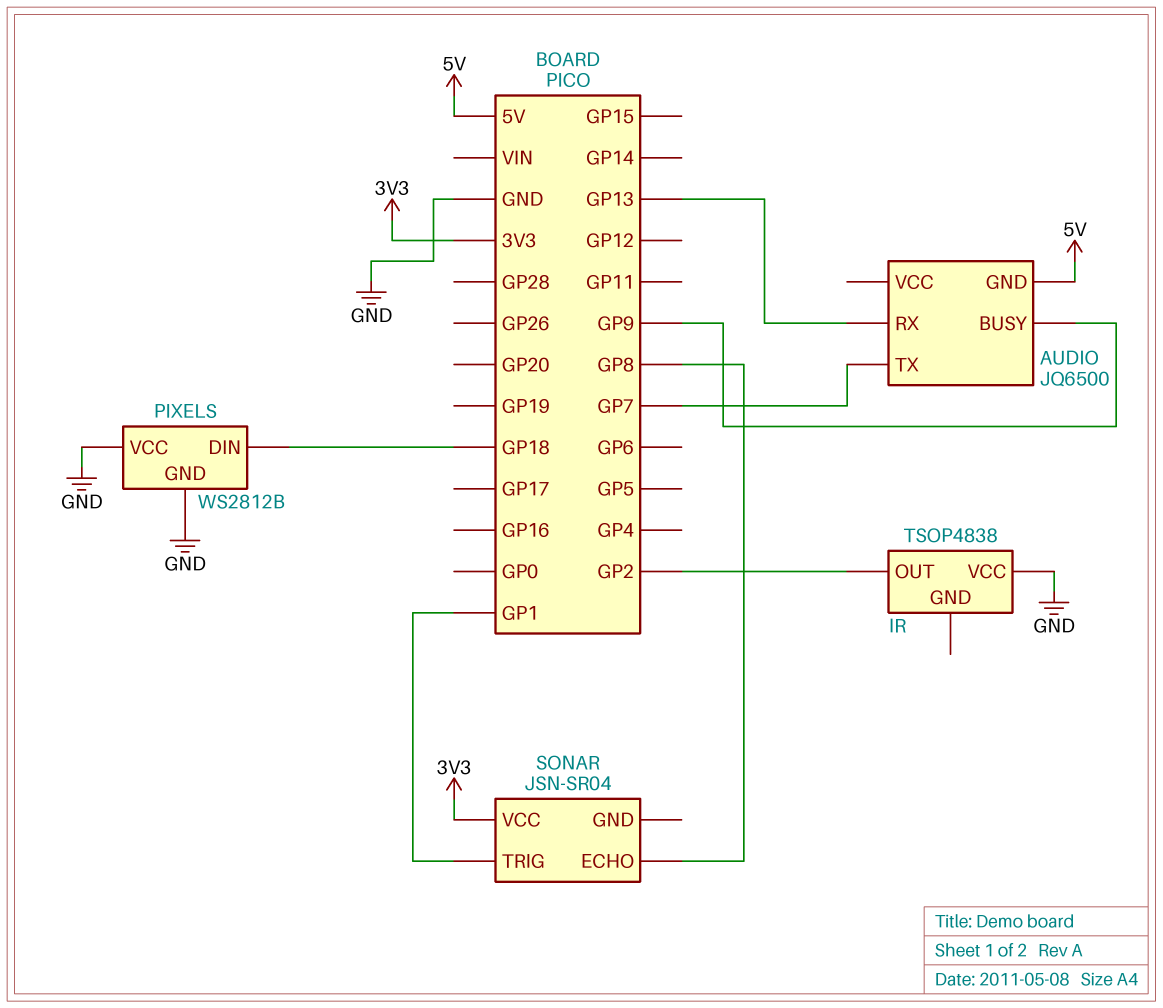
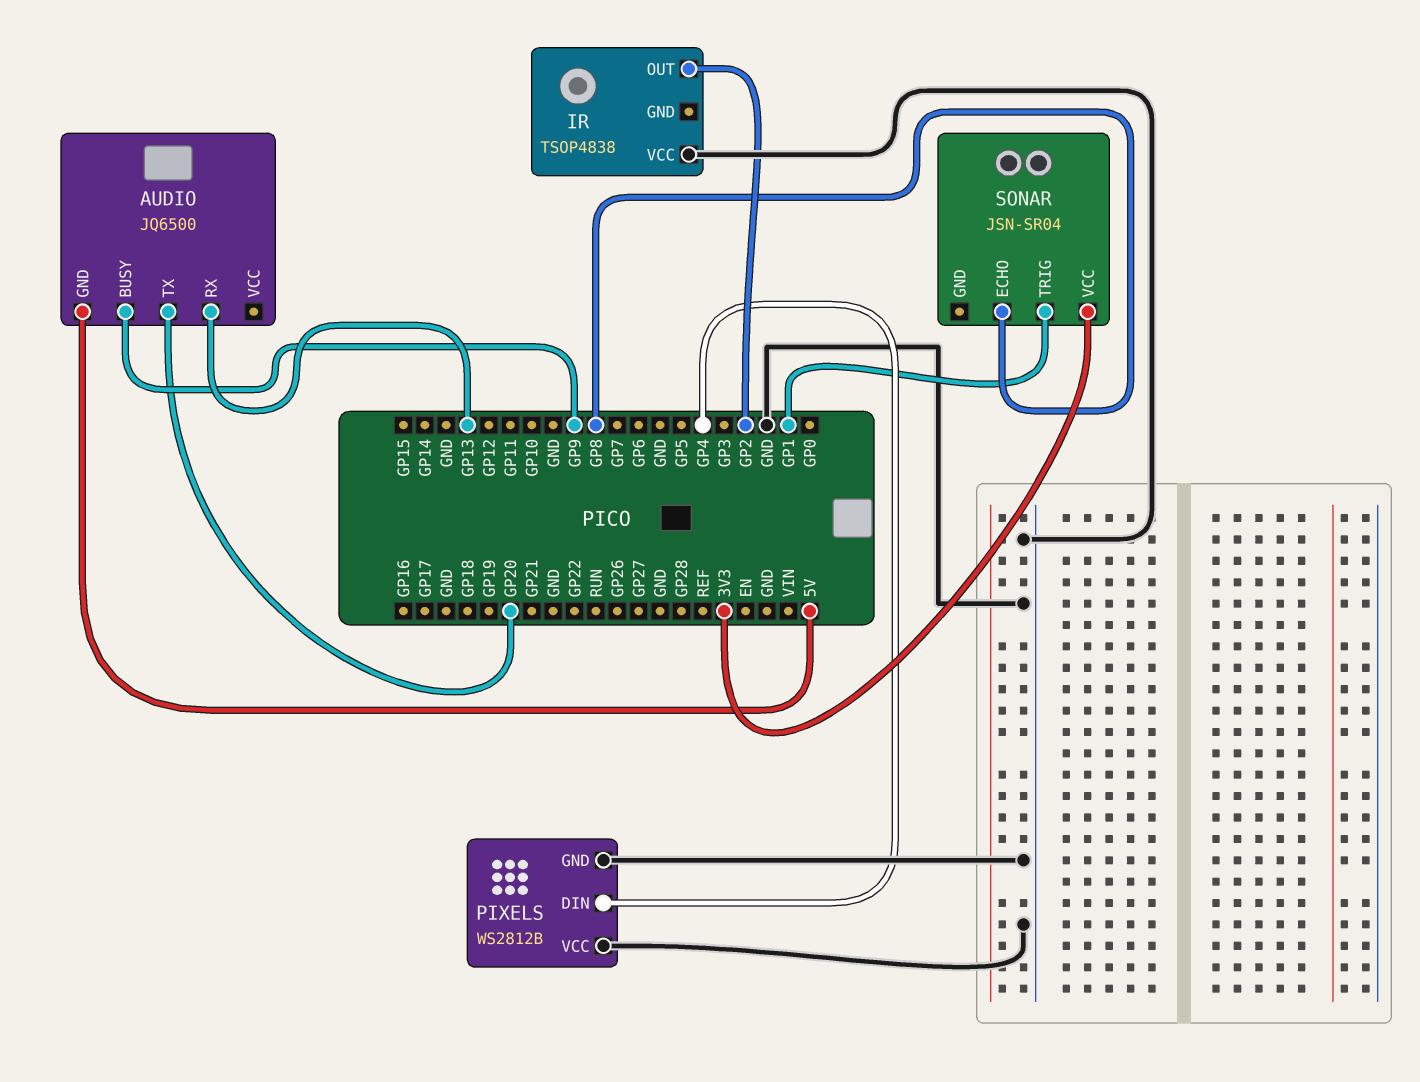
AUDIO pin TX: GP7 -> GP20
PIXELS pin DIN: GP18 -> GP4

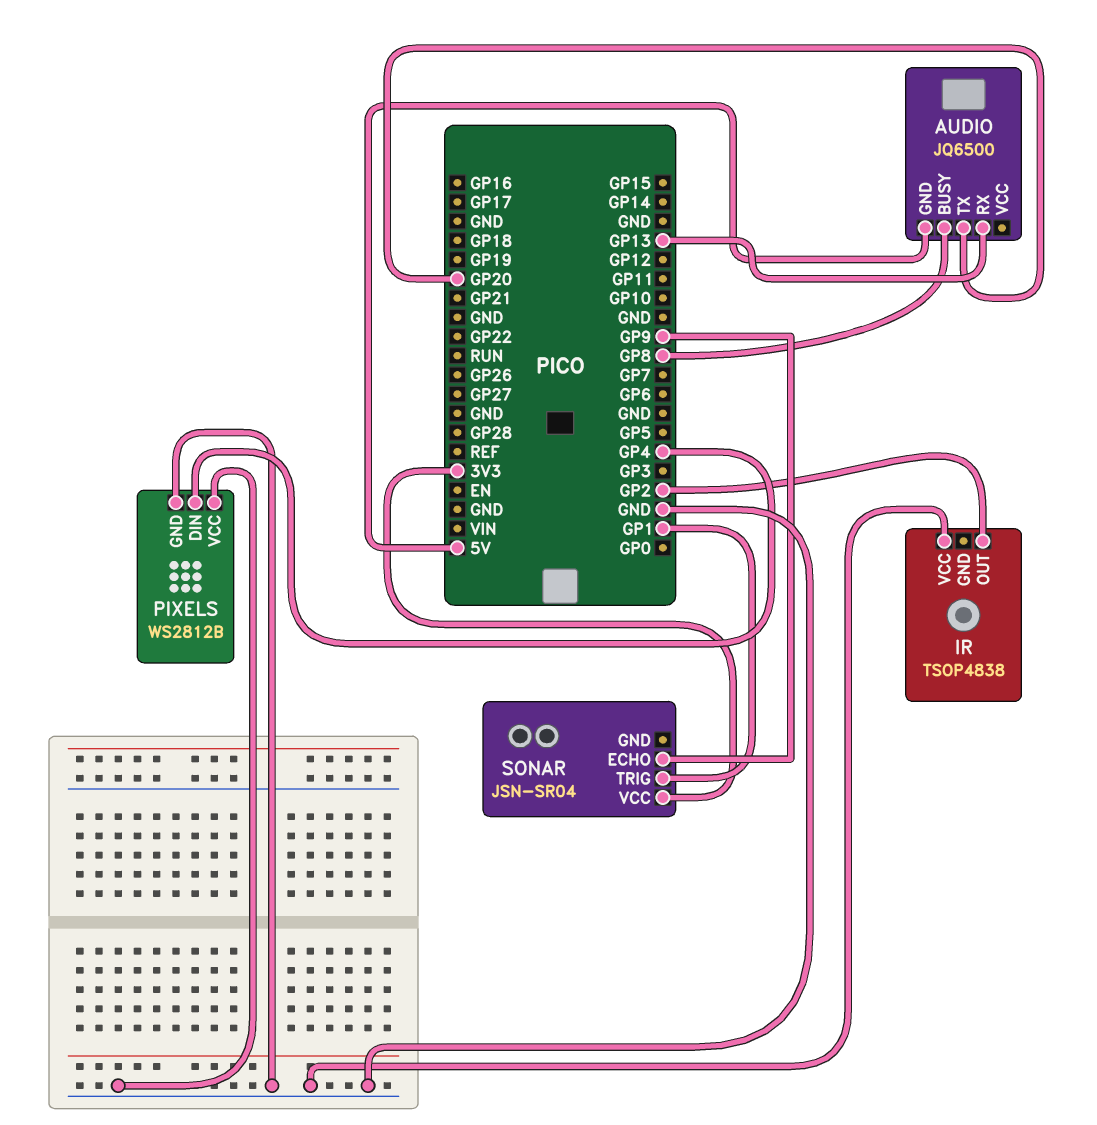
AUDIO pin BUSY: GP9 -> GP8
SONAR pin ECHO: GP8 -> GP9

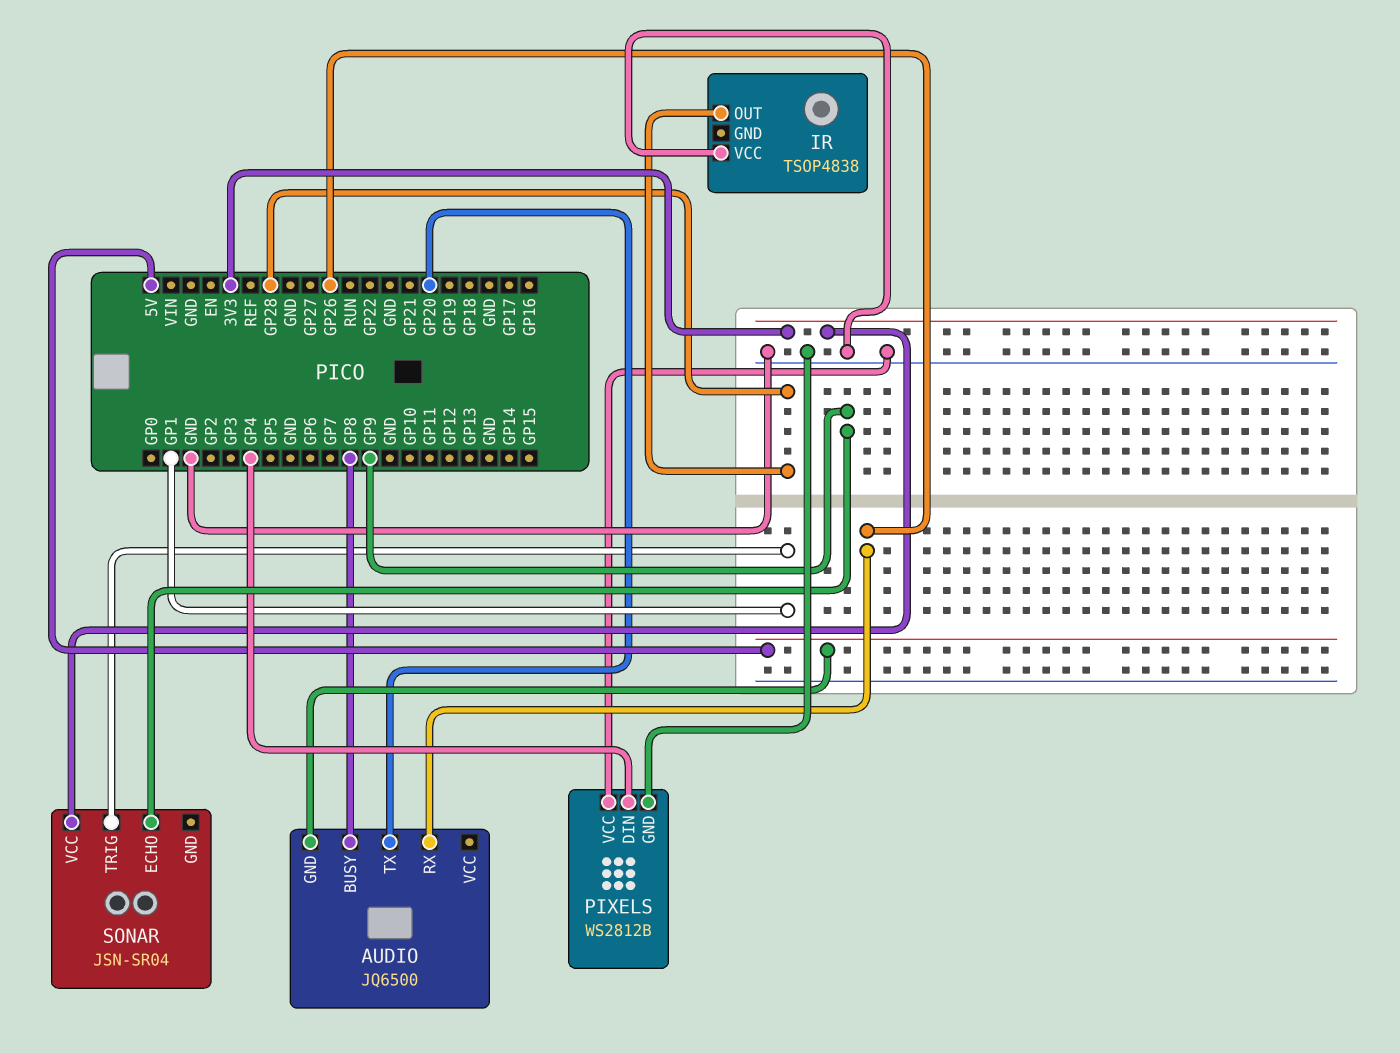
AUDIO pin RX: GP13 -> GP26
IR pin OUT: GP2 -> GP28

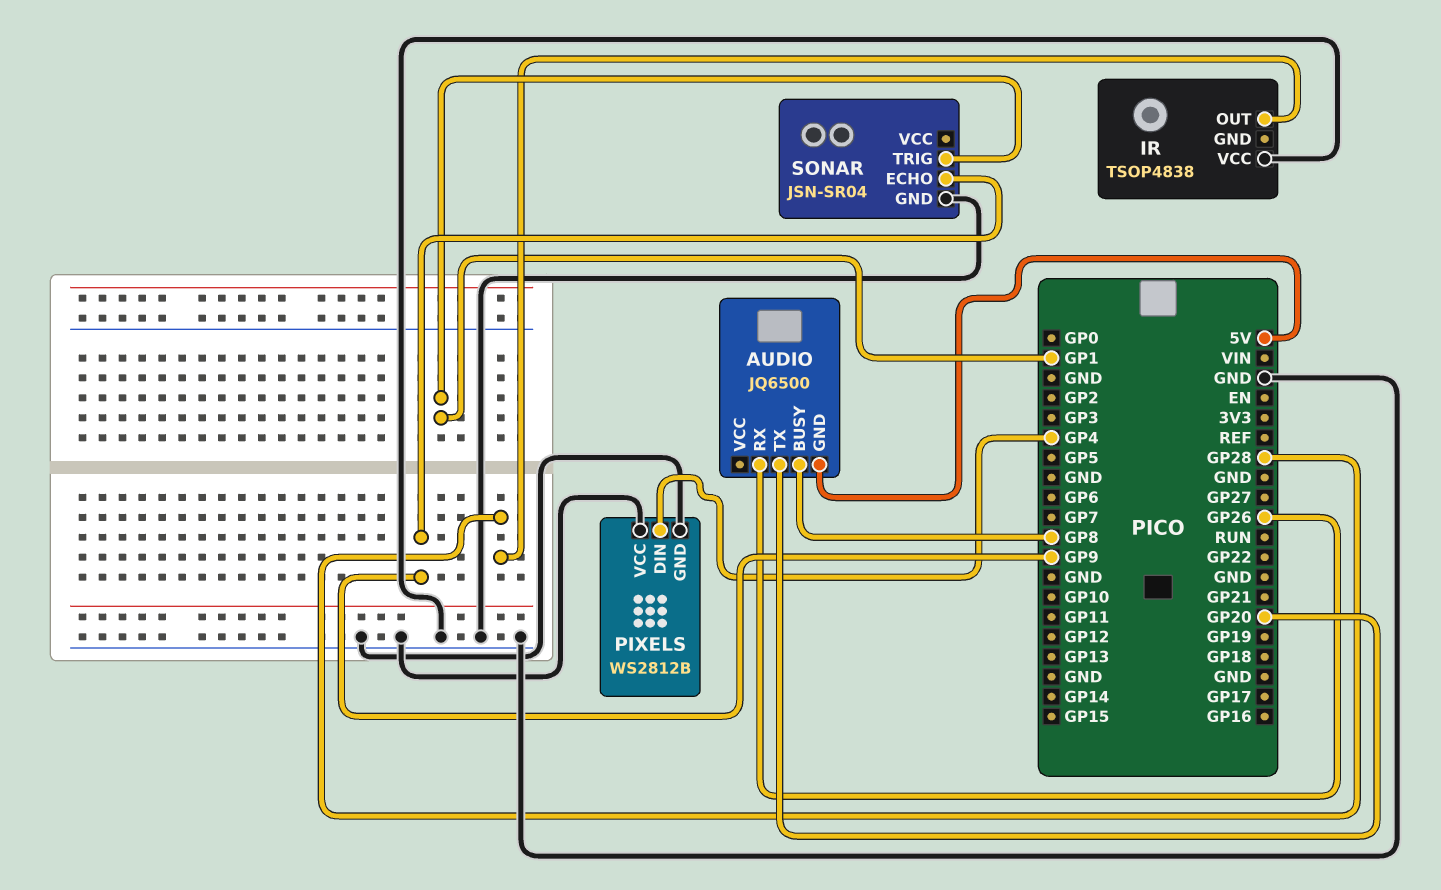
SONAR pin GND: none -> GND
SONAR pin VCC: 3V3 -> none

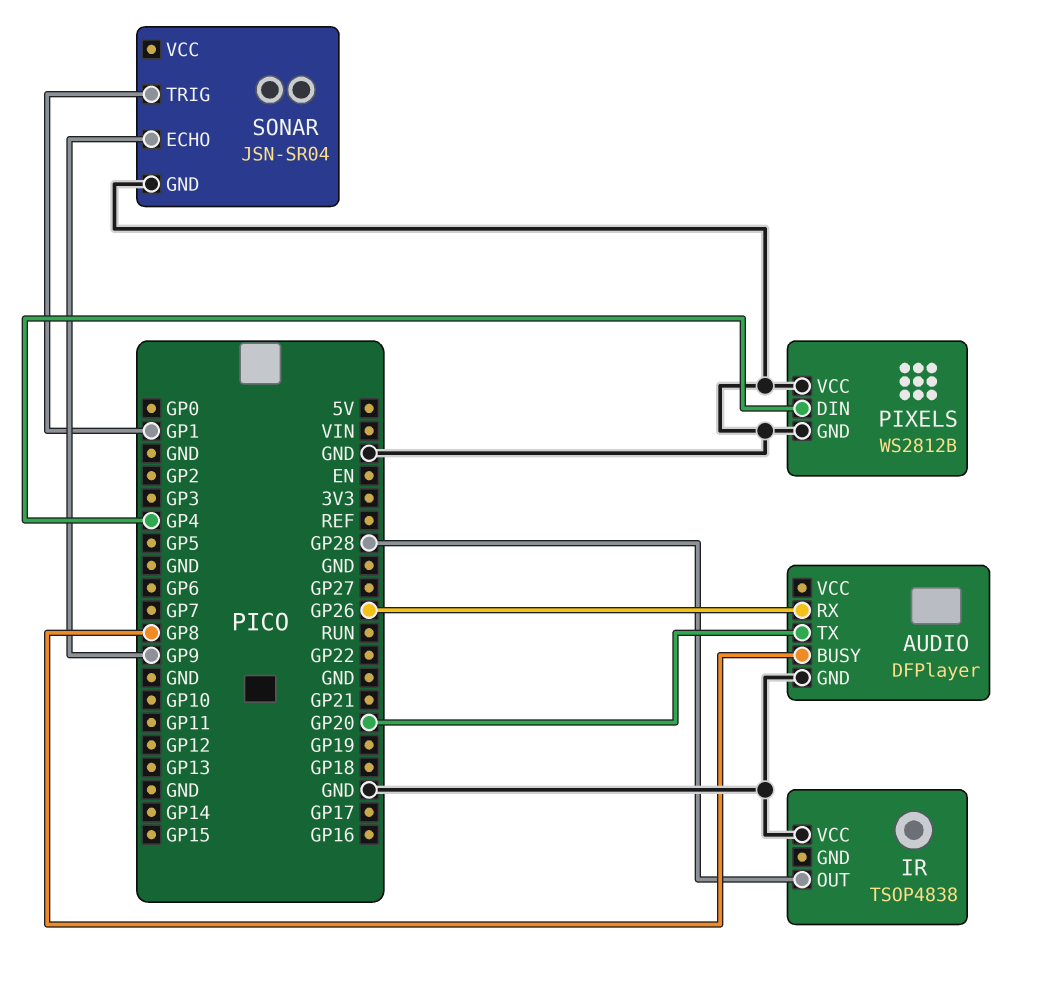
AUDIO: JQ6500 -> DFPlayer
AUDIO pin GND: 5V -> GND

